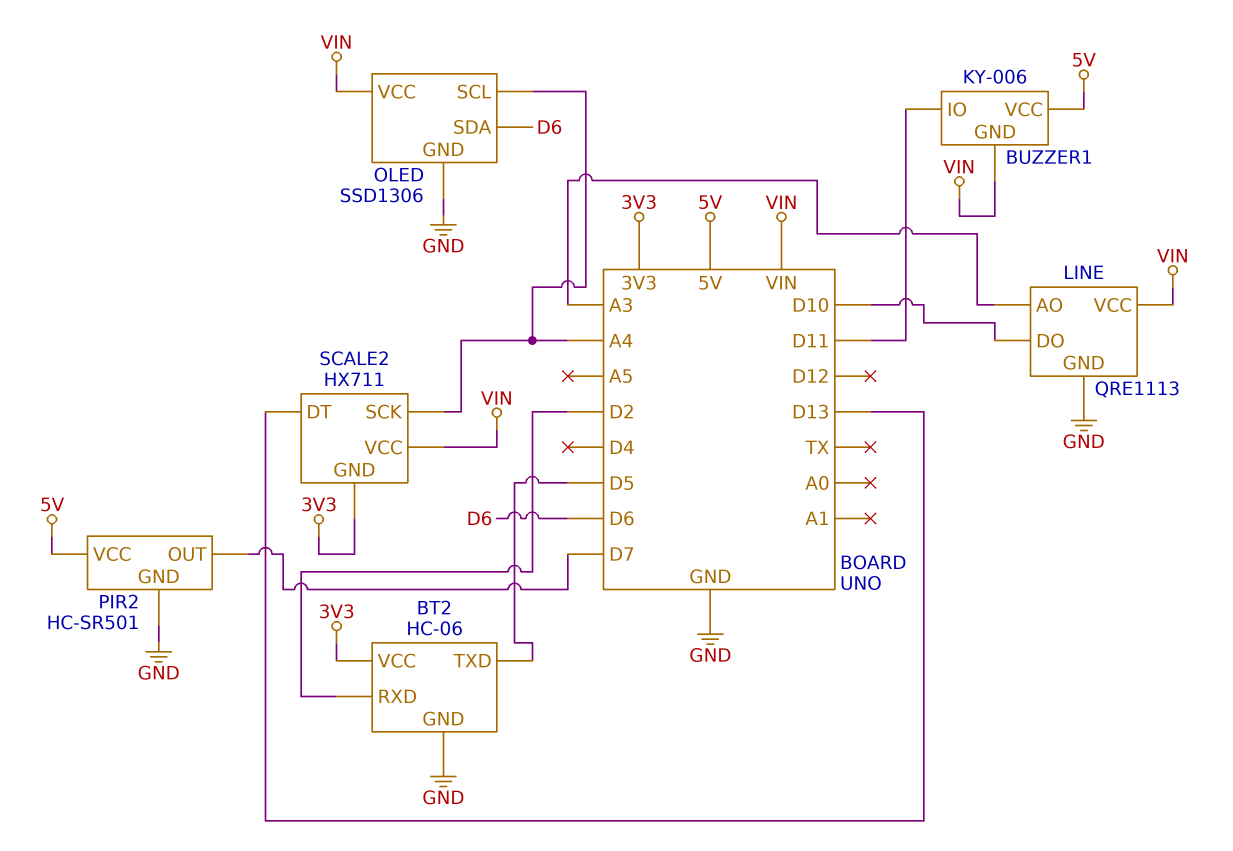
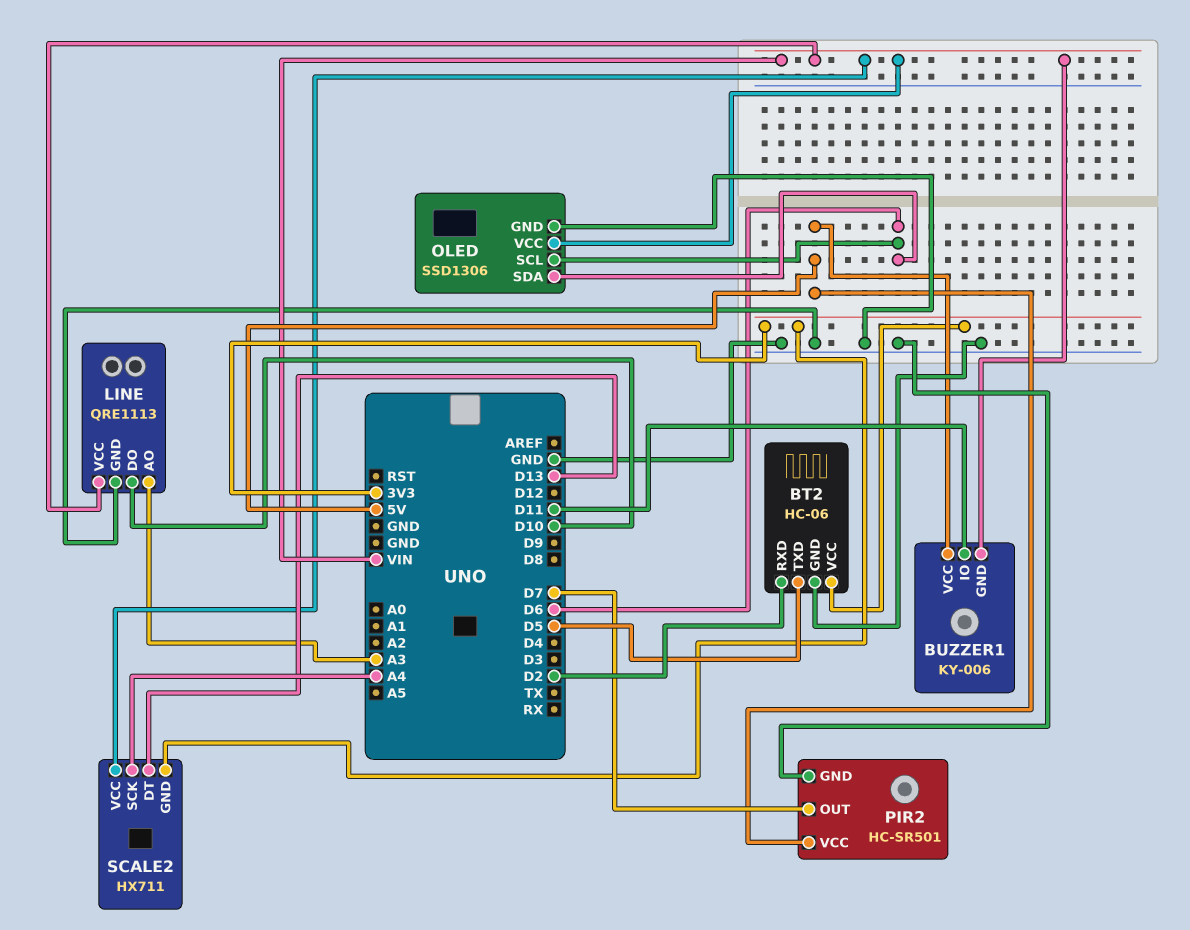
OLED pin SCL: A4 -> D6

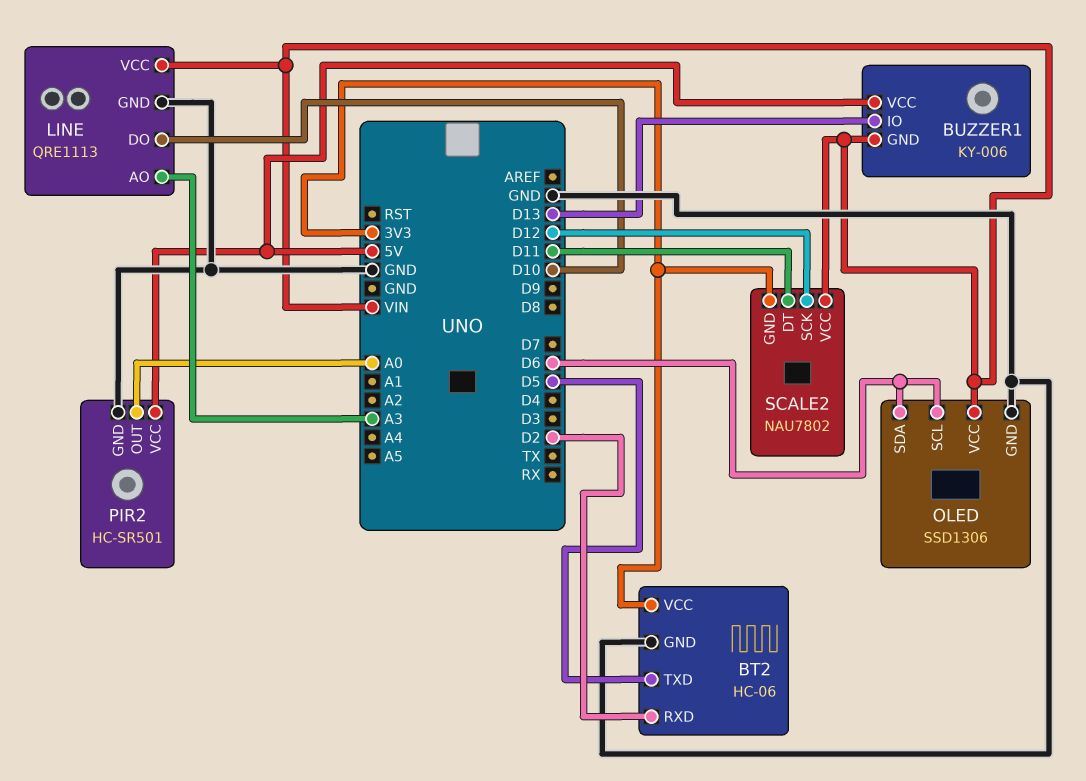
BUZZER1 pin IO: D11 -> D13
PIR2 pin OUT: D7 -> A0
SCALE2: HX711 -> NAU7802
SCALE2 pin DT: D13 -> D11
SCALE2 pin SCK: A4 -> D12

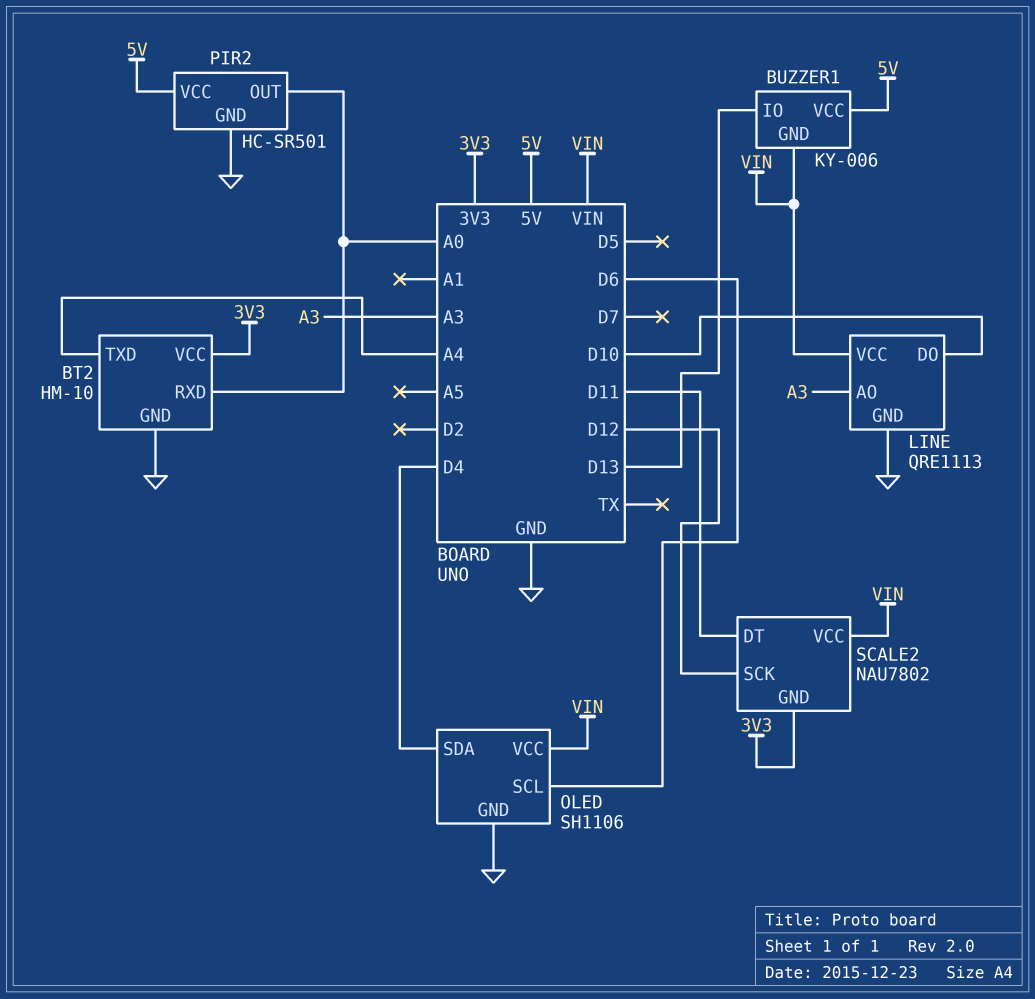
BT2: HC-06 -> HM-10
BT2 pin RXD: D2 -> A0
BT2 pin TXD: D5 -> A4
OLED: SSD1306 -> SH1106
OLED pin SDA: D6 -> D4

